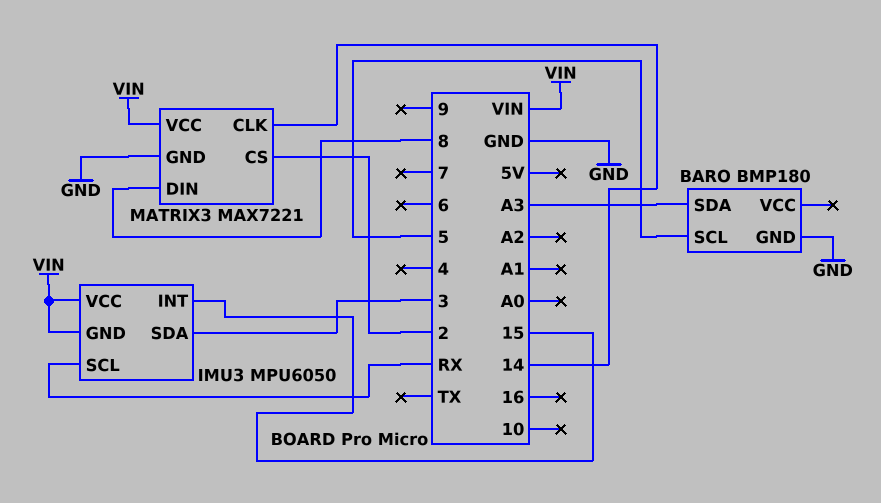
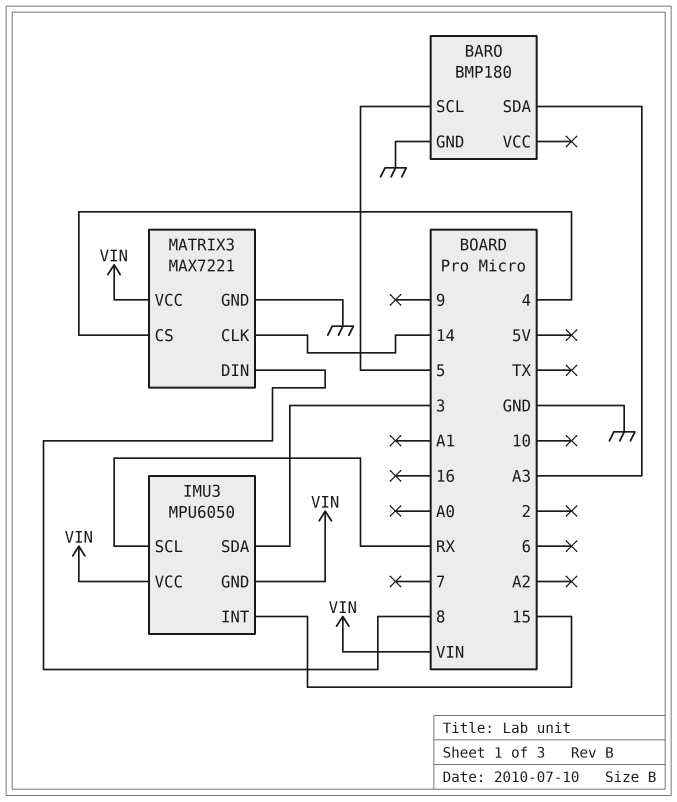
MATRIX3 pin CS: 2 -> 4

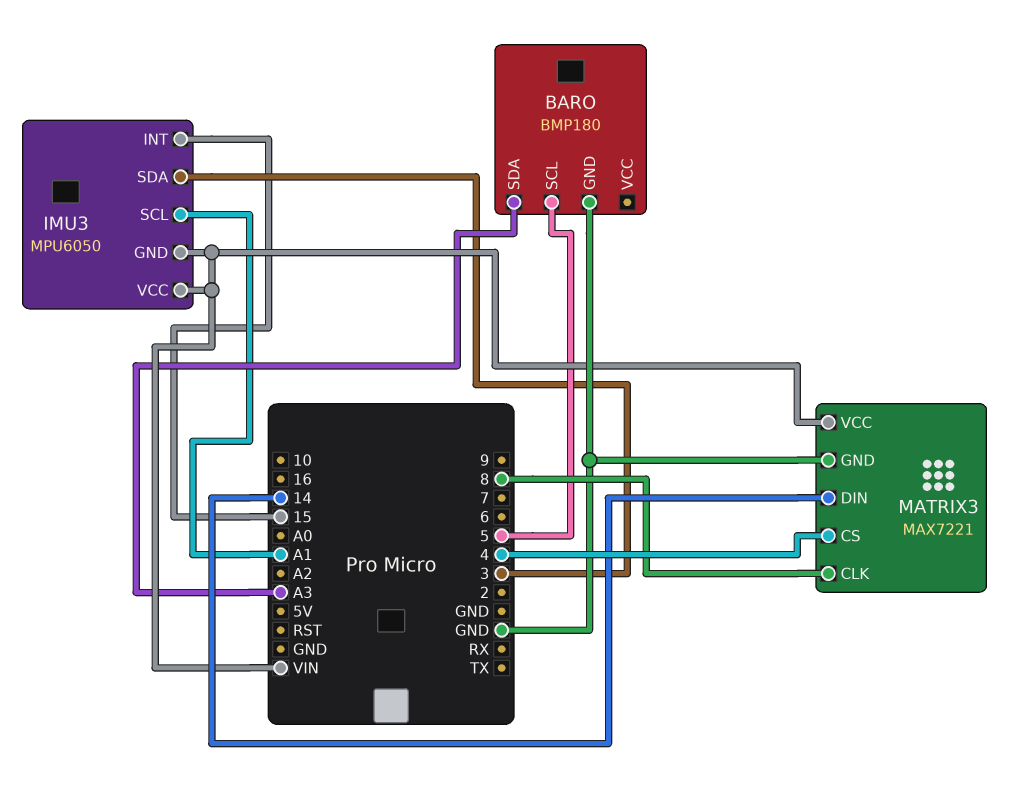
IMU3 pin SCL: RX -> A1
MATRIX3 pin CLK: 14 -> 8
MATRIX3 pin DIN: 8 -> 14

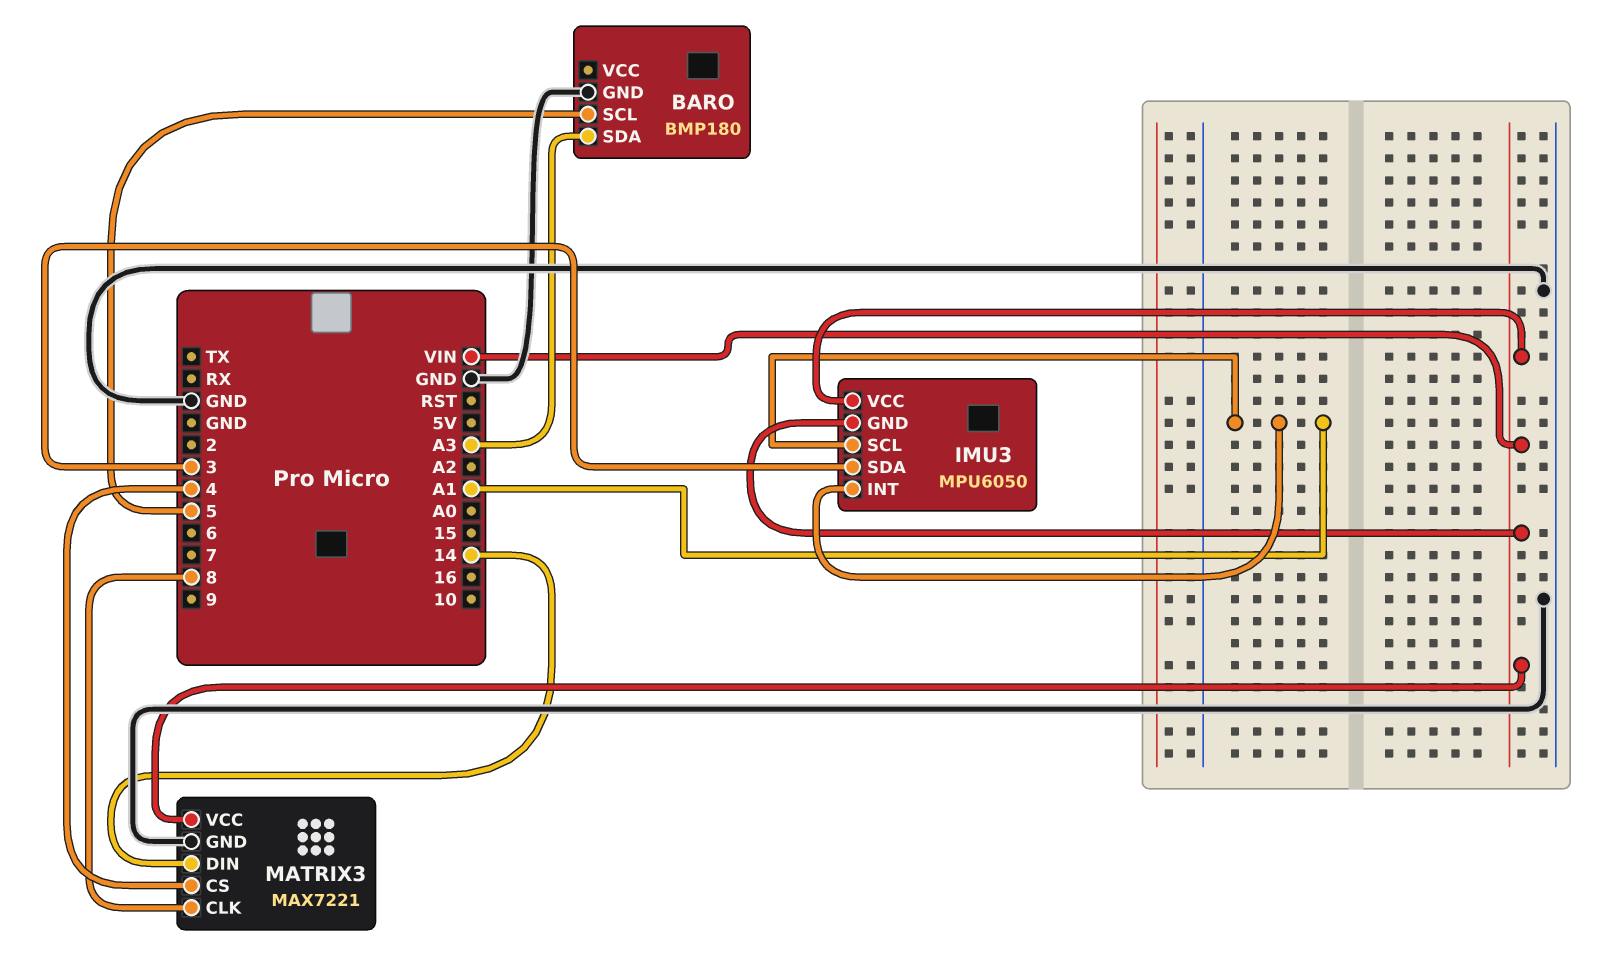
IMU3 pin INT: 15 -> A1

